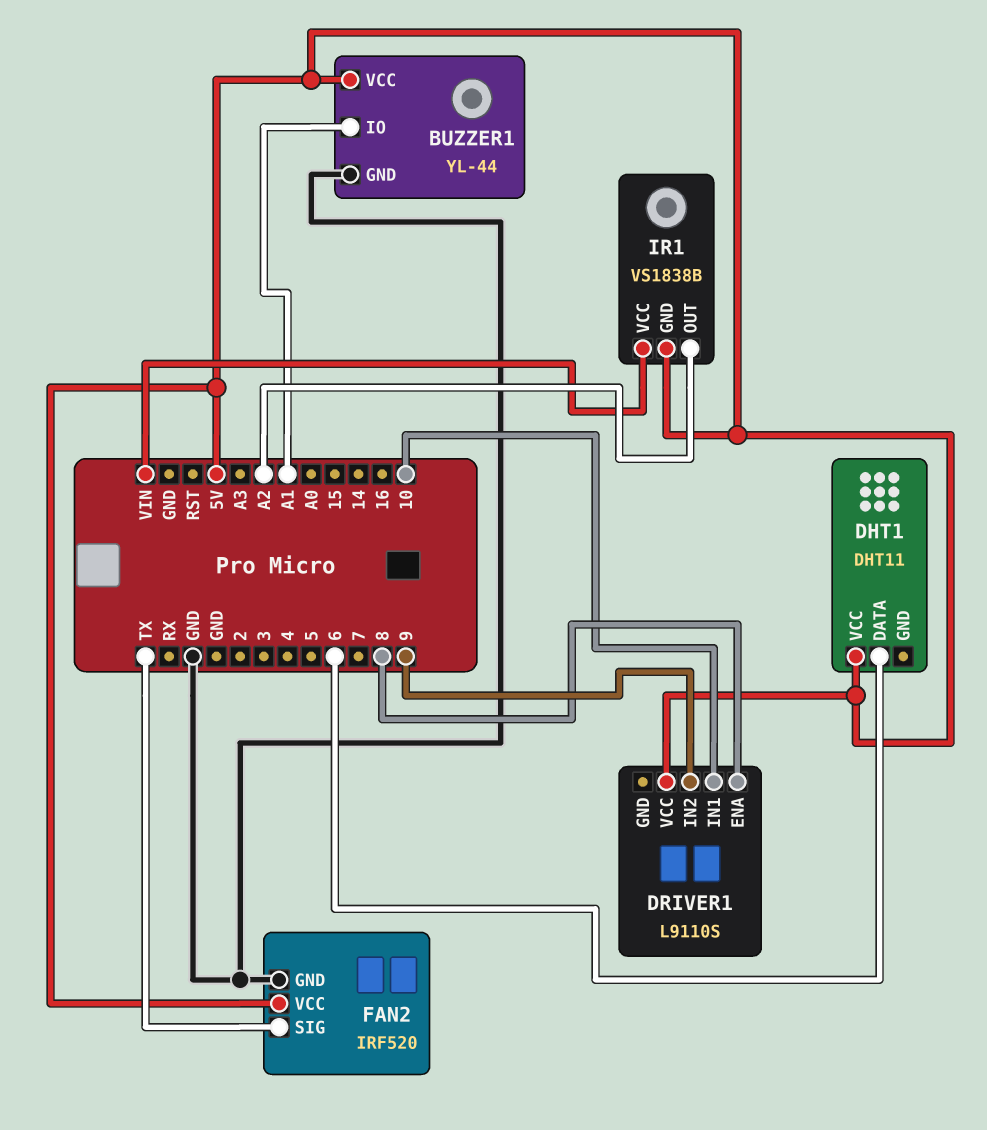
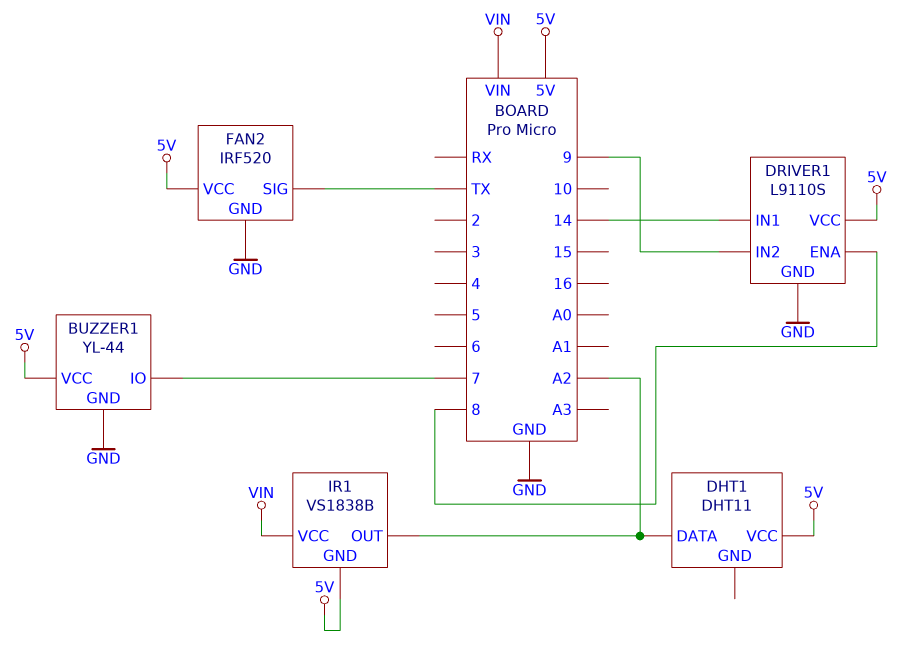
BUZZER1 pin IO: A1 -> 7
DHT1 pin DATA: 6 -> A2
DRIVER1 pin GND: none -> GND
DRIVER1 pin IN1: 10 -> 14

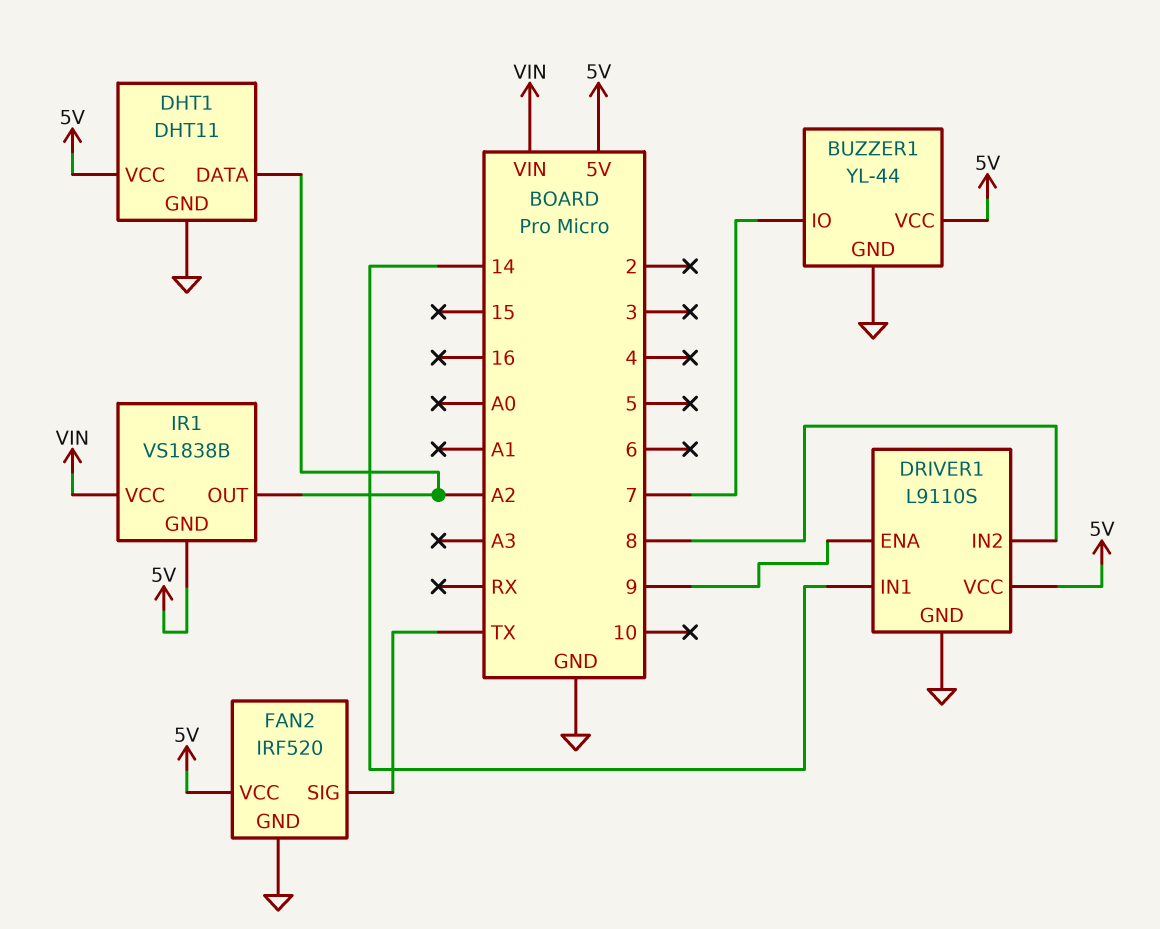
DHT1 pin GND: none -> GND
DRIVER1 pin ENA: 8 -> 9
DRIVER1 pin IN2: 9 -> 8

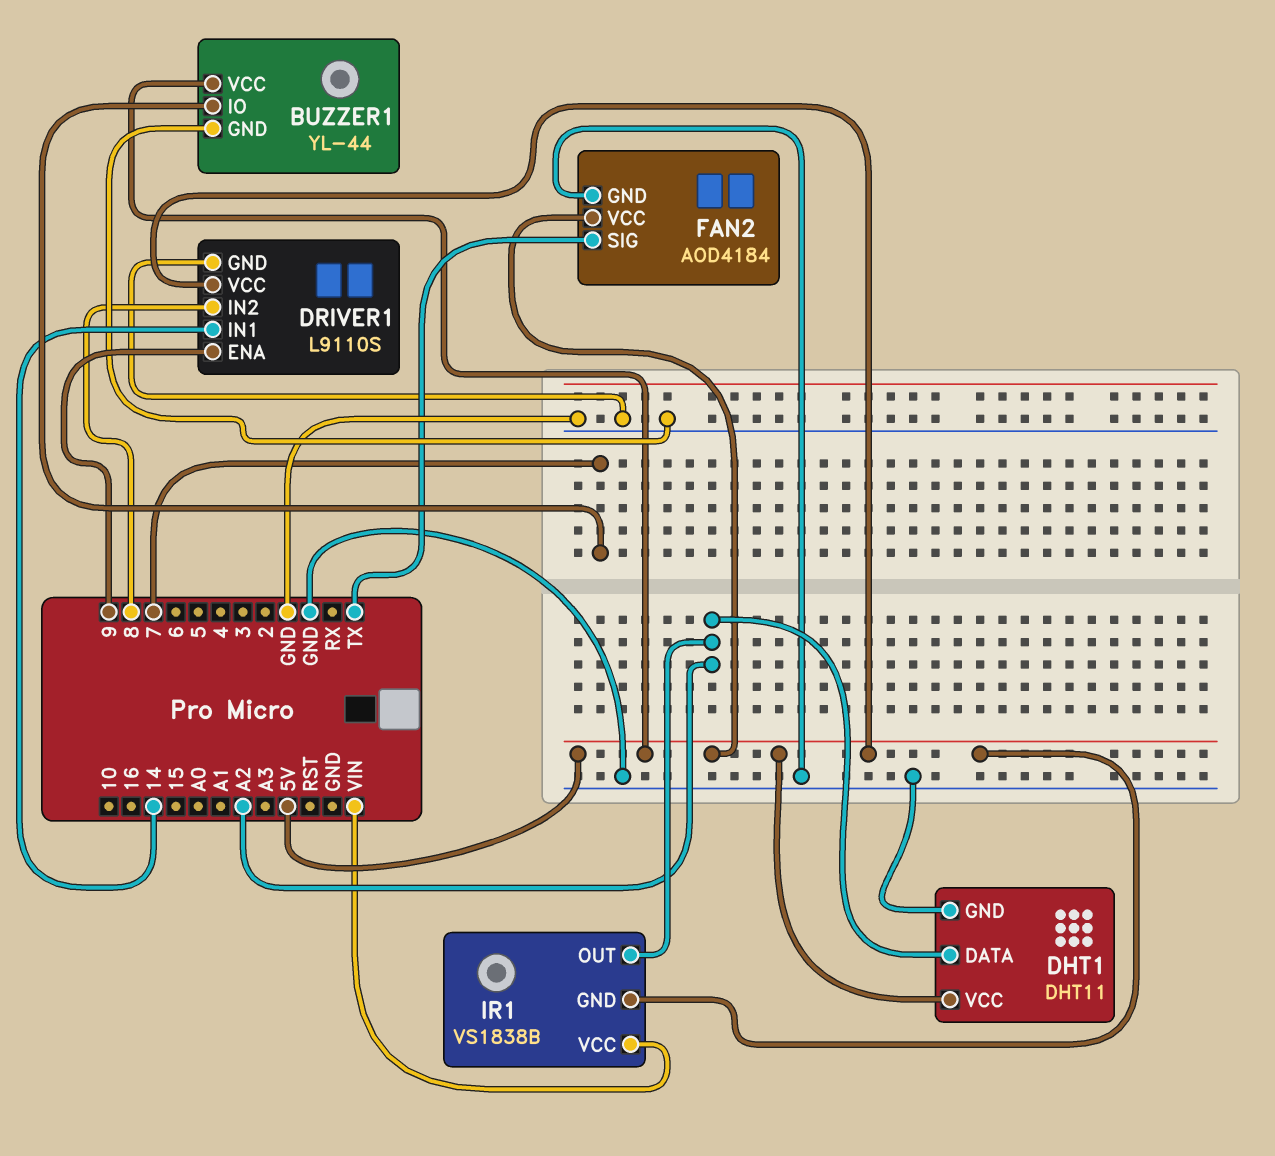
FAN2: IRF520 -> AOD4184

